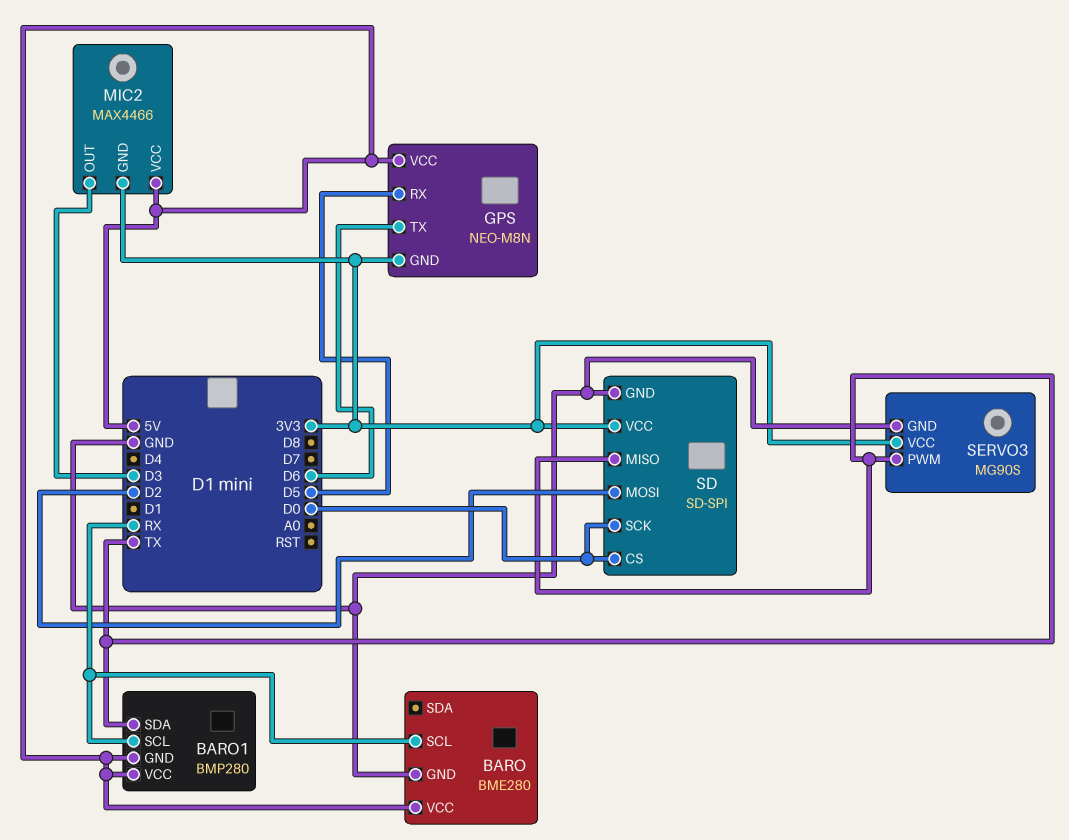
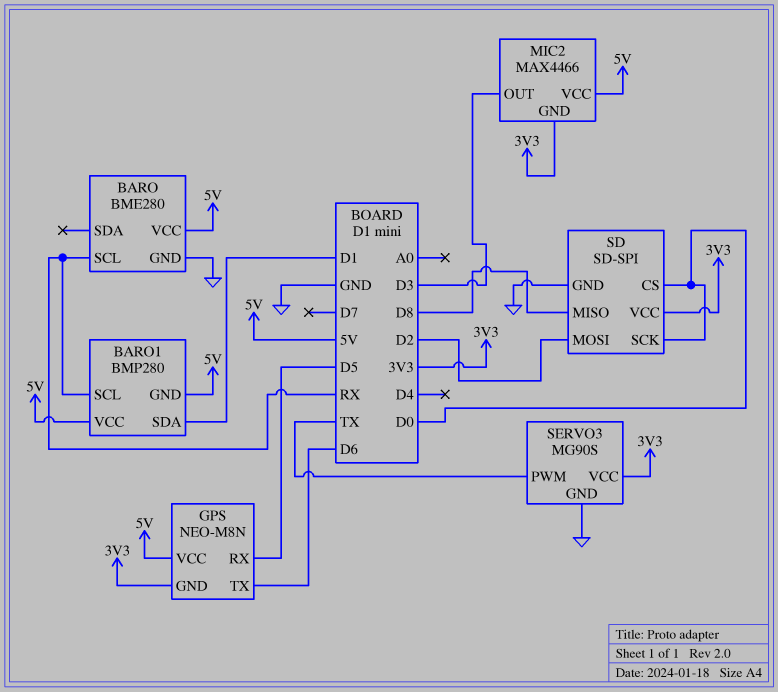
BARO1 pin SDA: TX -> D1
SD pin MISO: TX -> D8

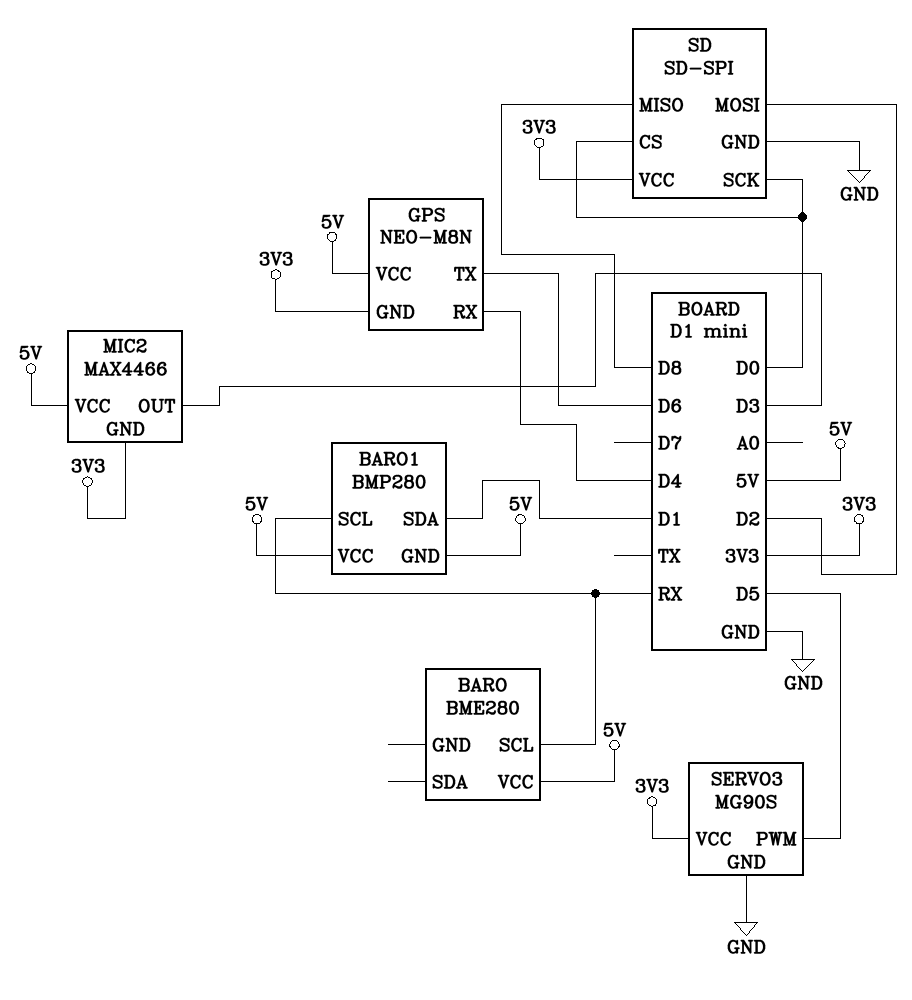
BARO pin GND: GND -> none
GPS pin RX: D5 -> D4
SERVO3 pin PWM: TX -> D5

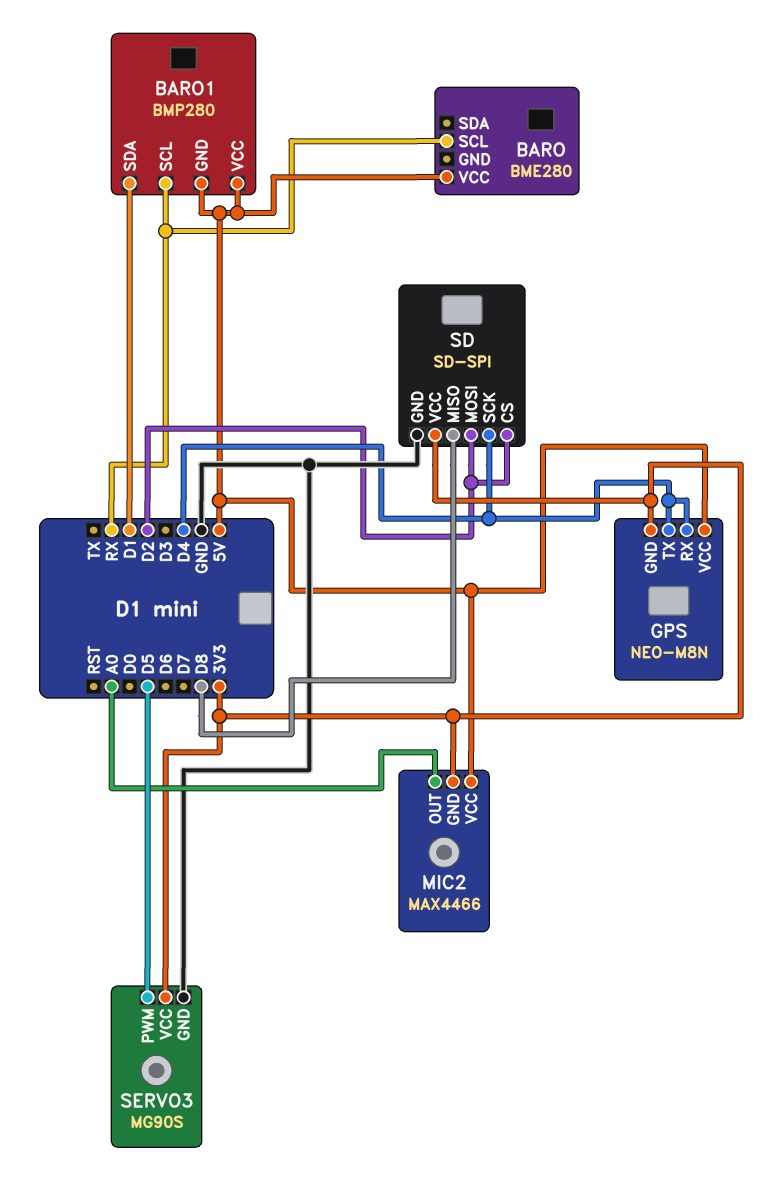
GPS pin TX: D6 -> D4
MIC2 pin OUT: D3 -> A0
SD pin CS: D0 -> D2
SD pin SCK: D0 -> D4

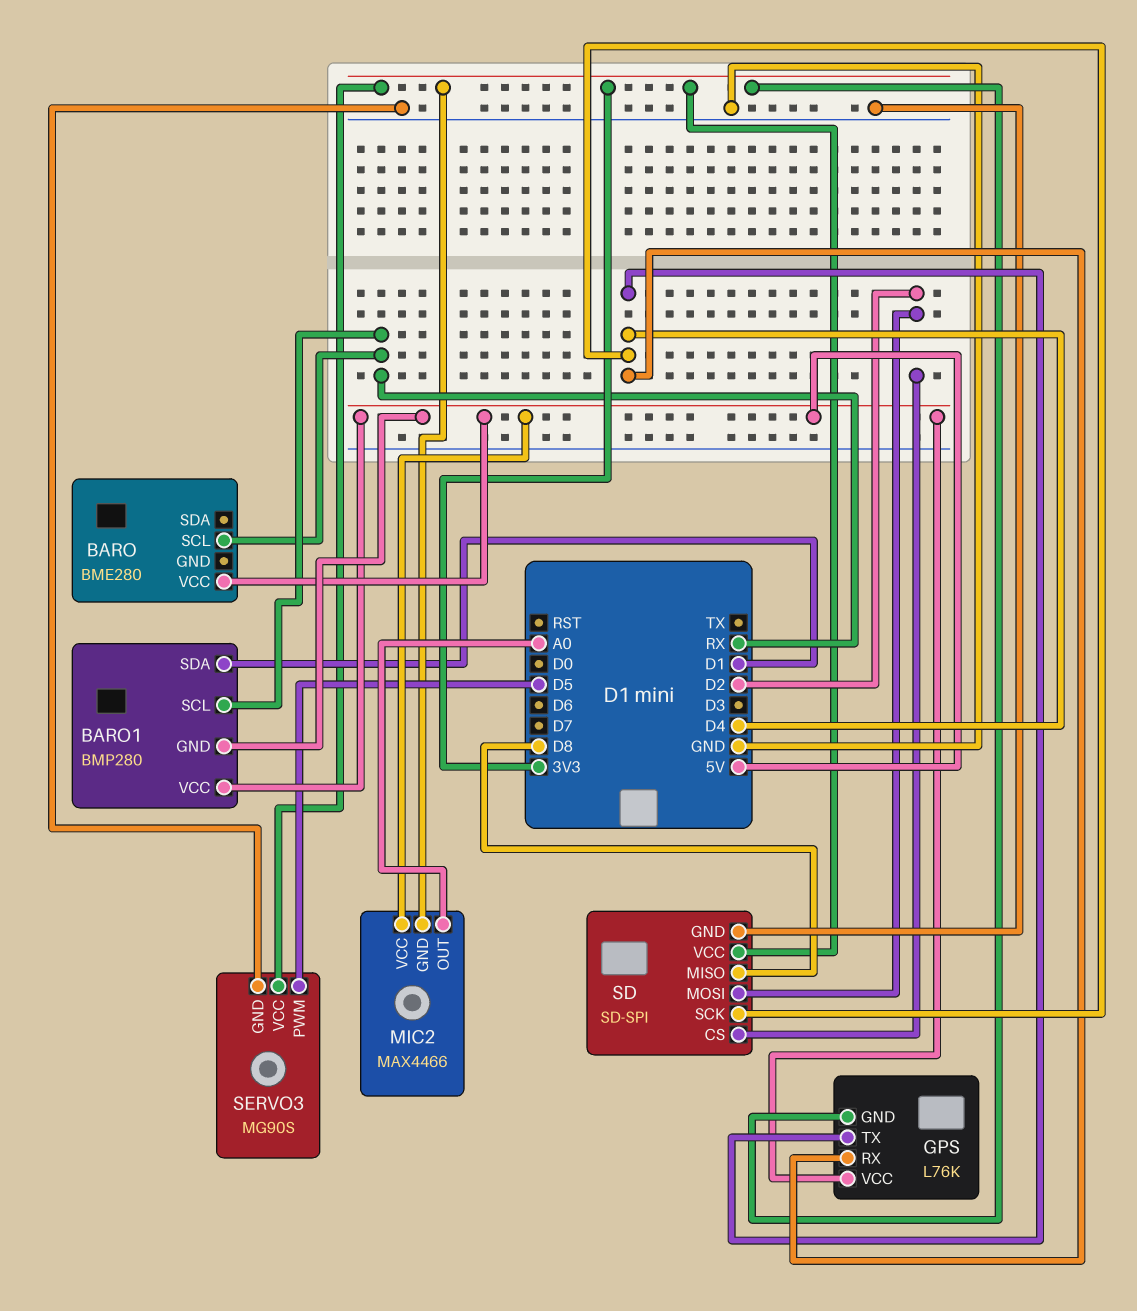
GPS: NEO-M8N -> L76K

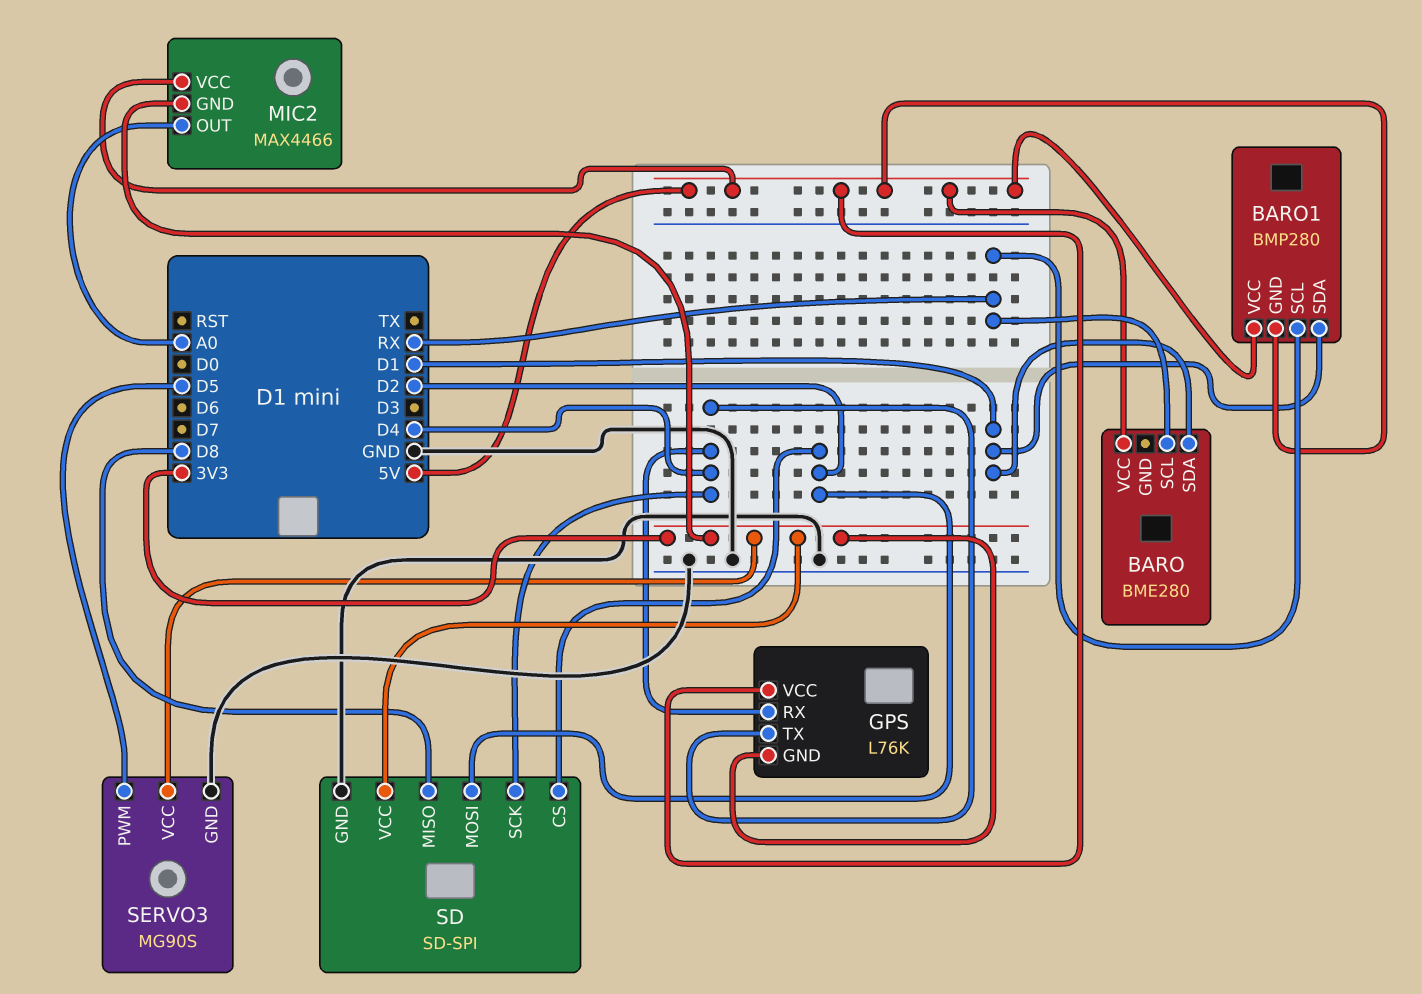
BARO pin SDA: none -> D1

